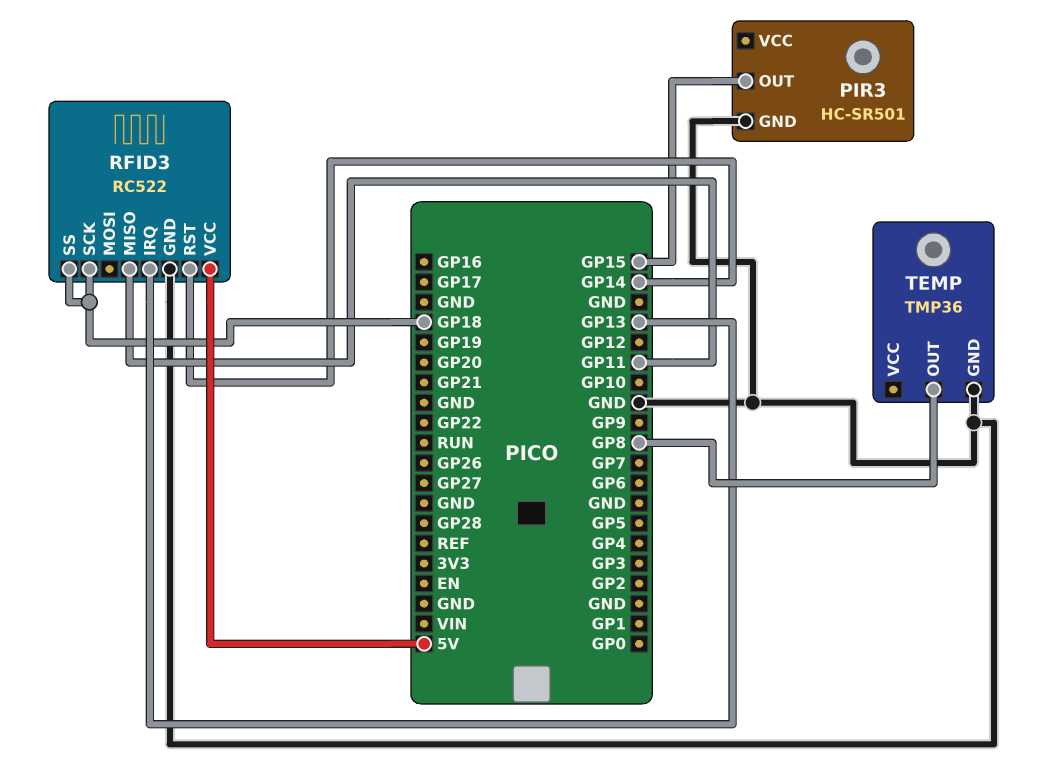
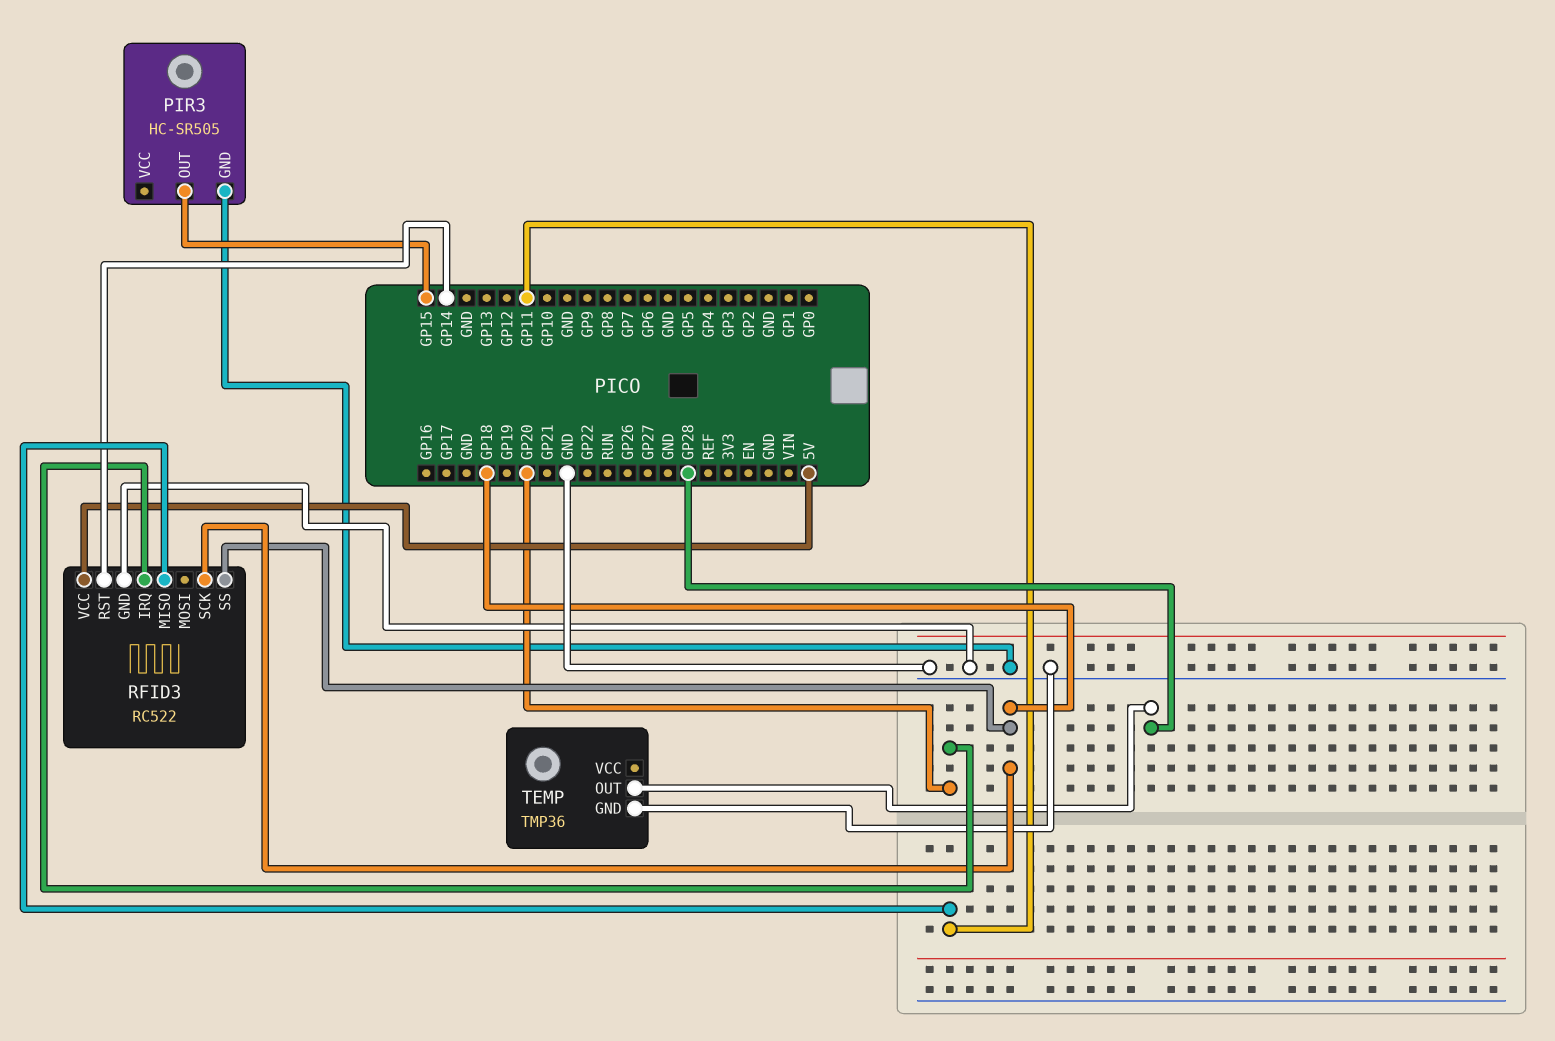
PIR3: HC-SR501 -> HC-SR505
RFID3 pin IRQ: GP13 -> GP20
TEMP pin OUT: GP8 -> GP28

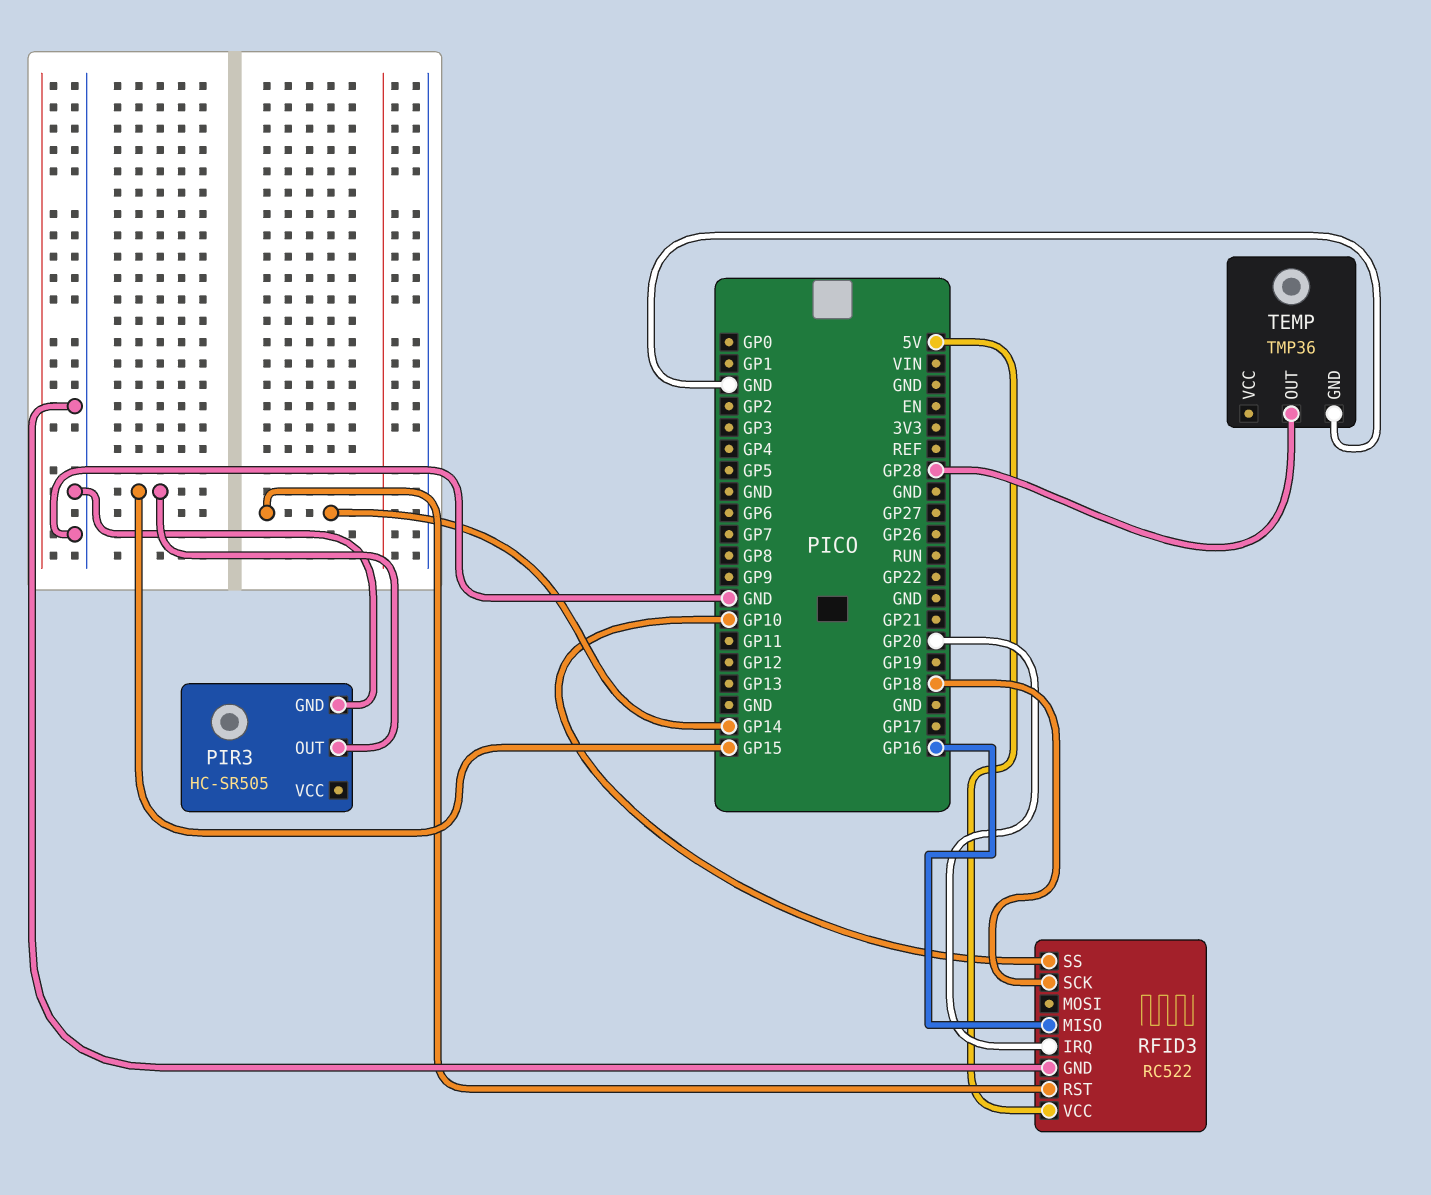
RFID3 pin MISO: GP11 -> GP16
RFID3 pin SS: GP18 -> GP10

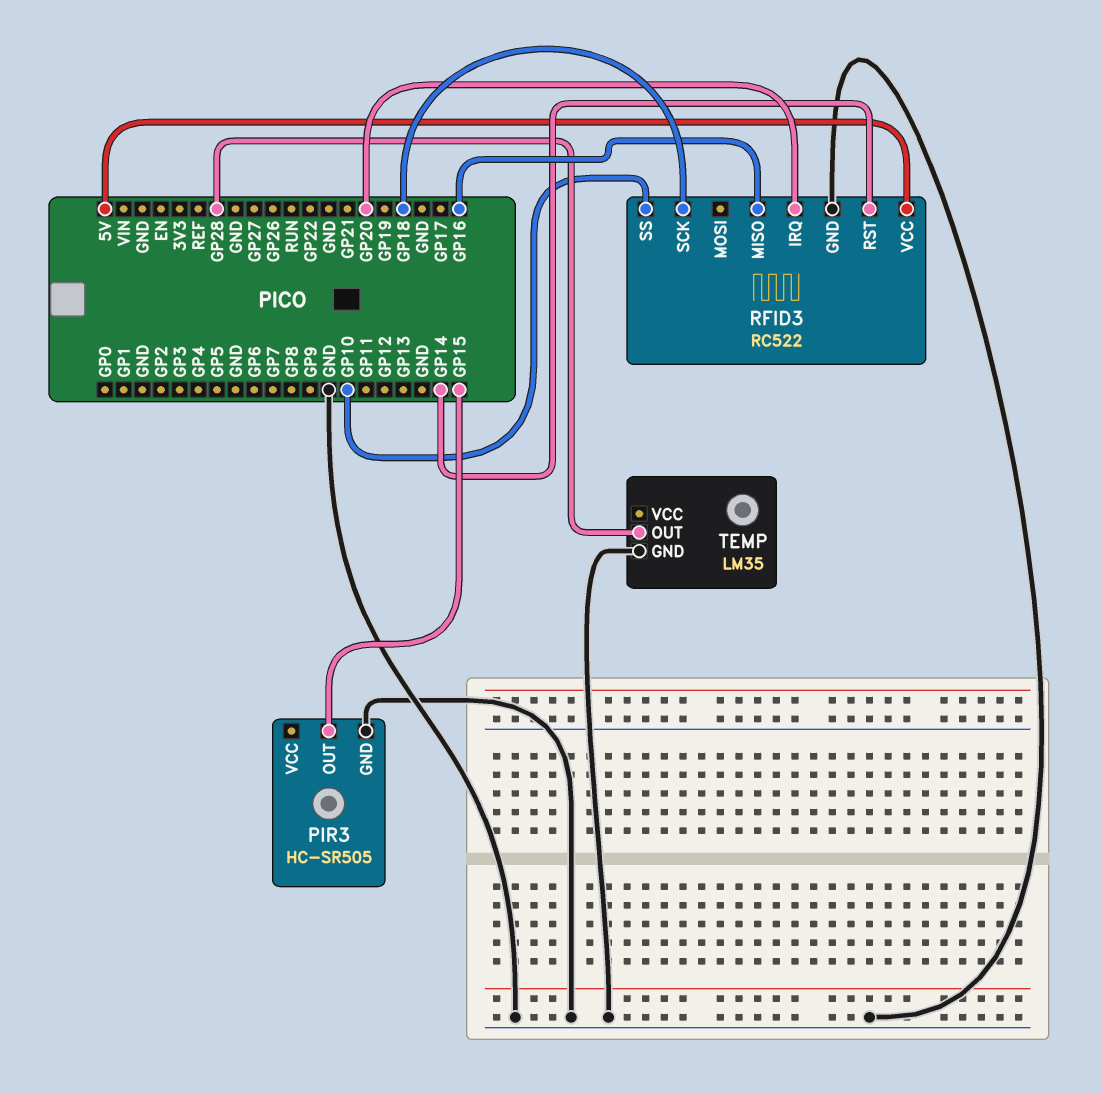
TEMP: TMP36 -> LM35

